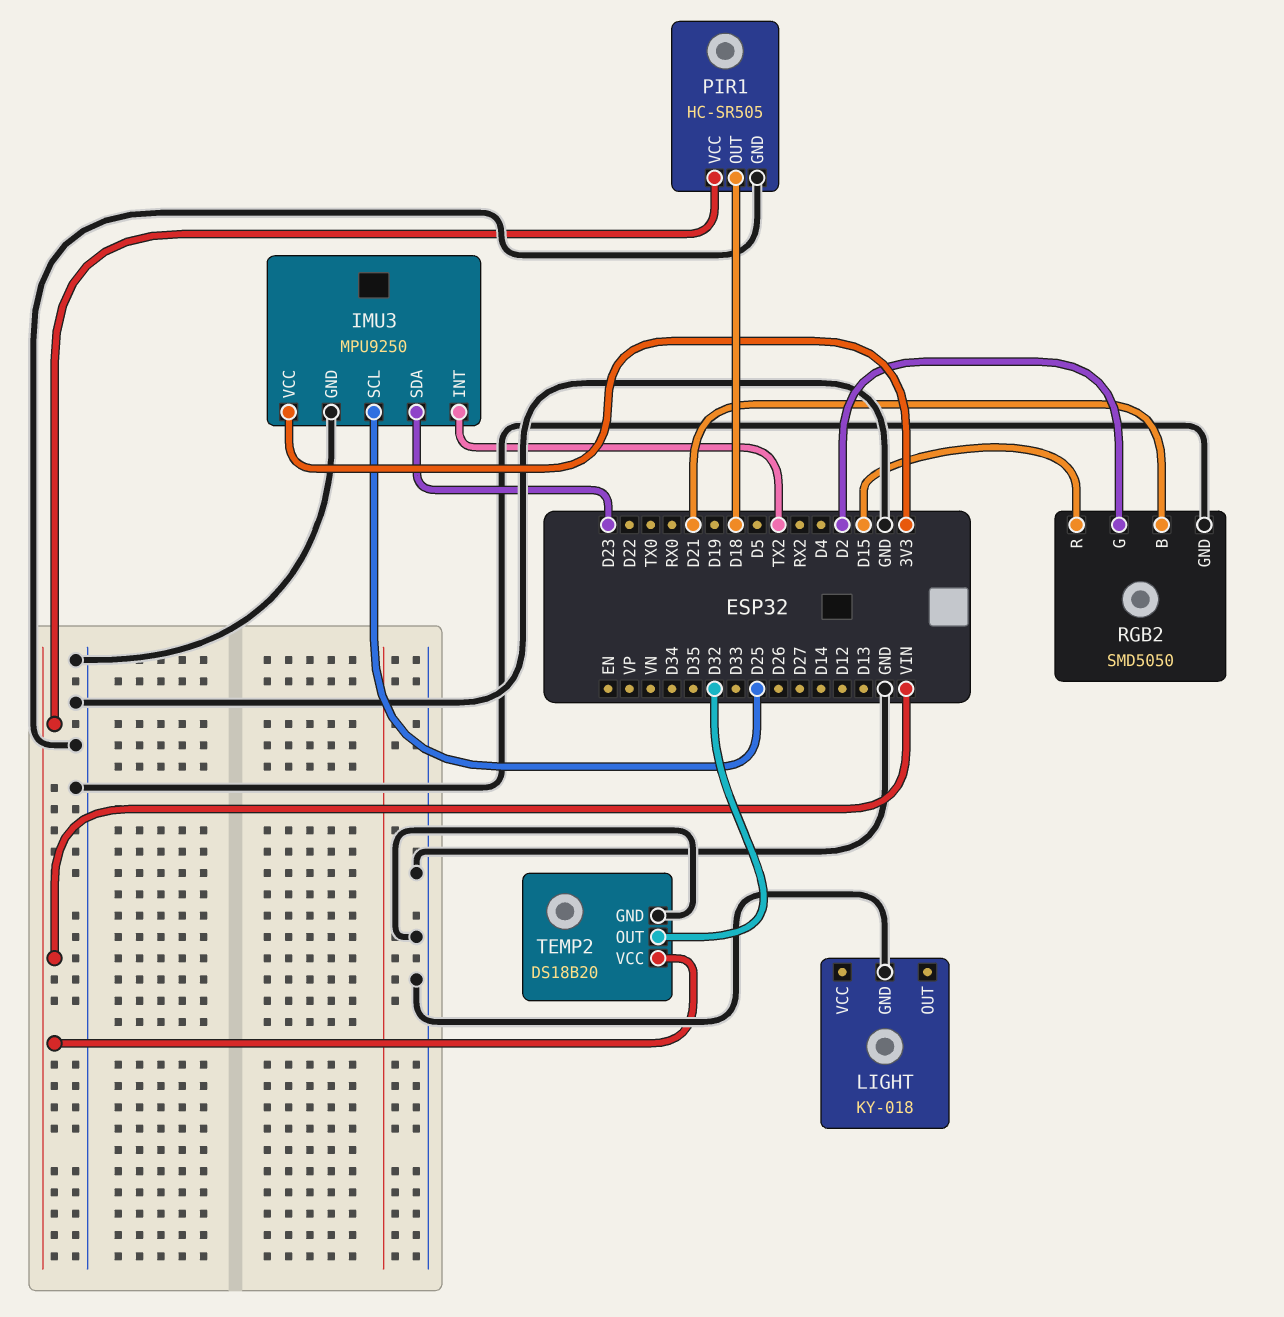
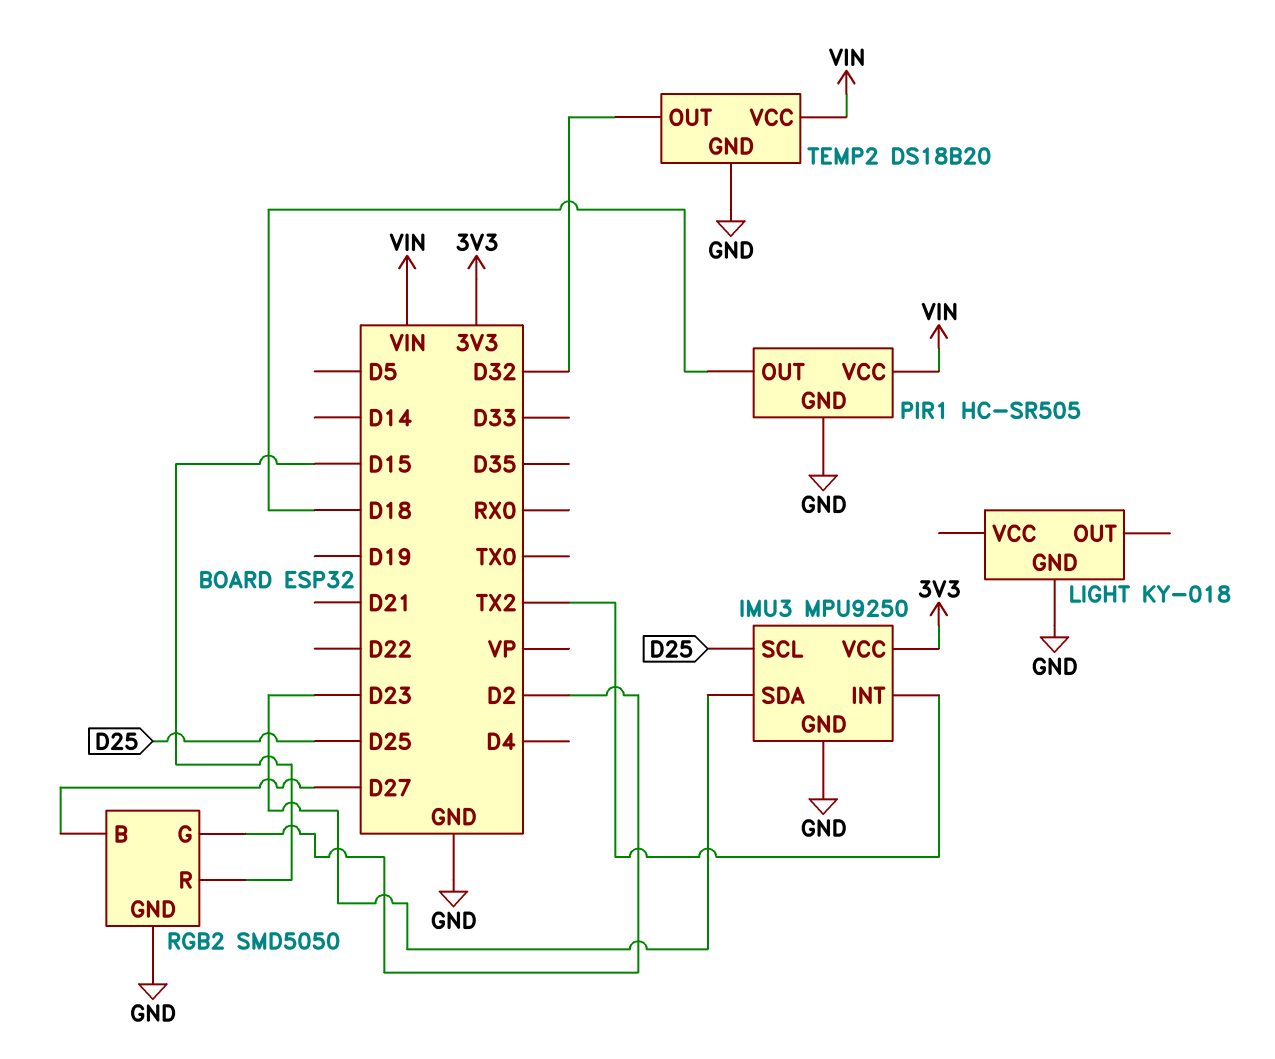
RGB2 pin B: D21 -> D27

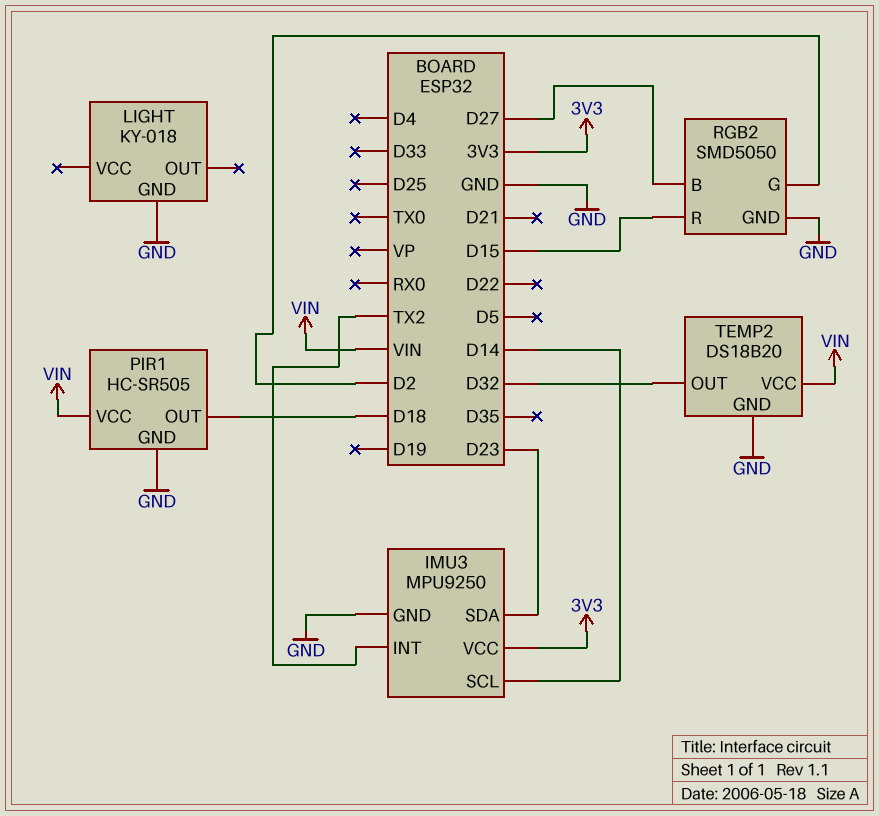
IMU3 pin SCL: D25 -> D14

